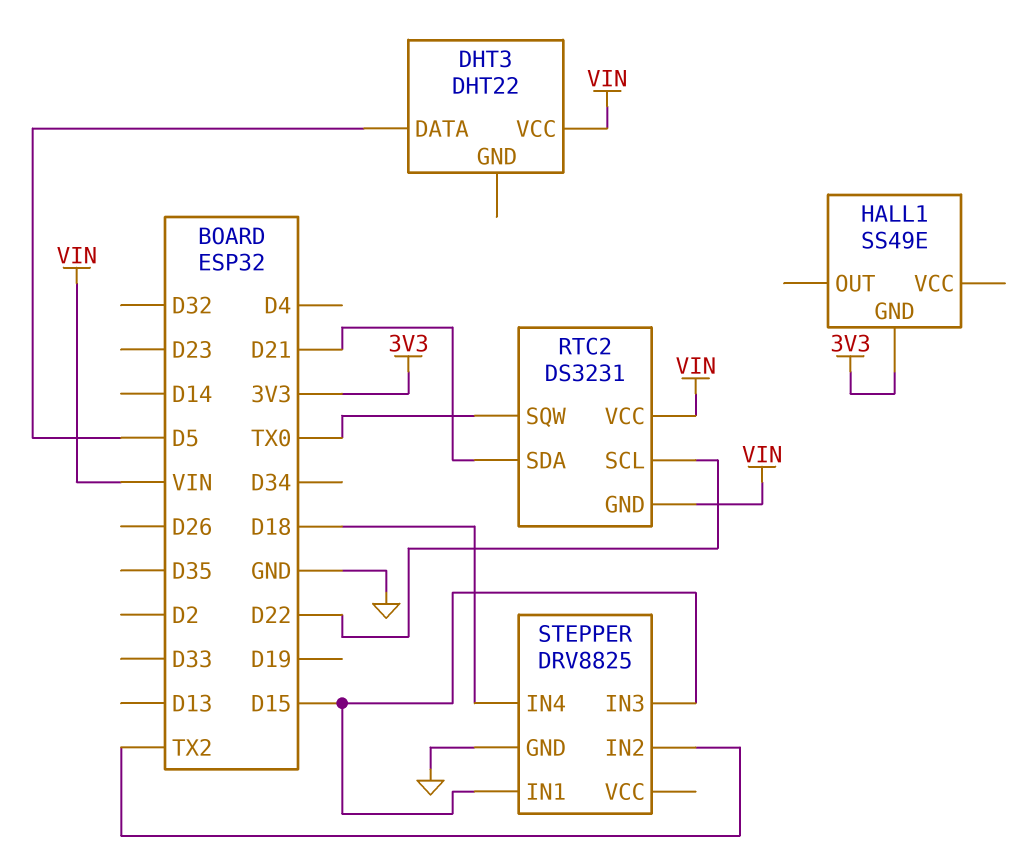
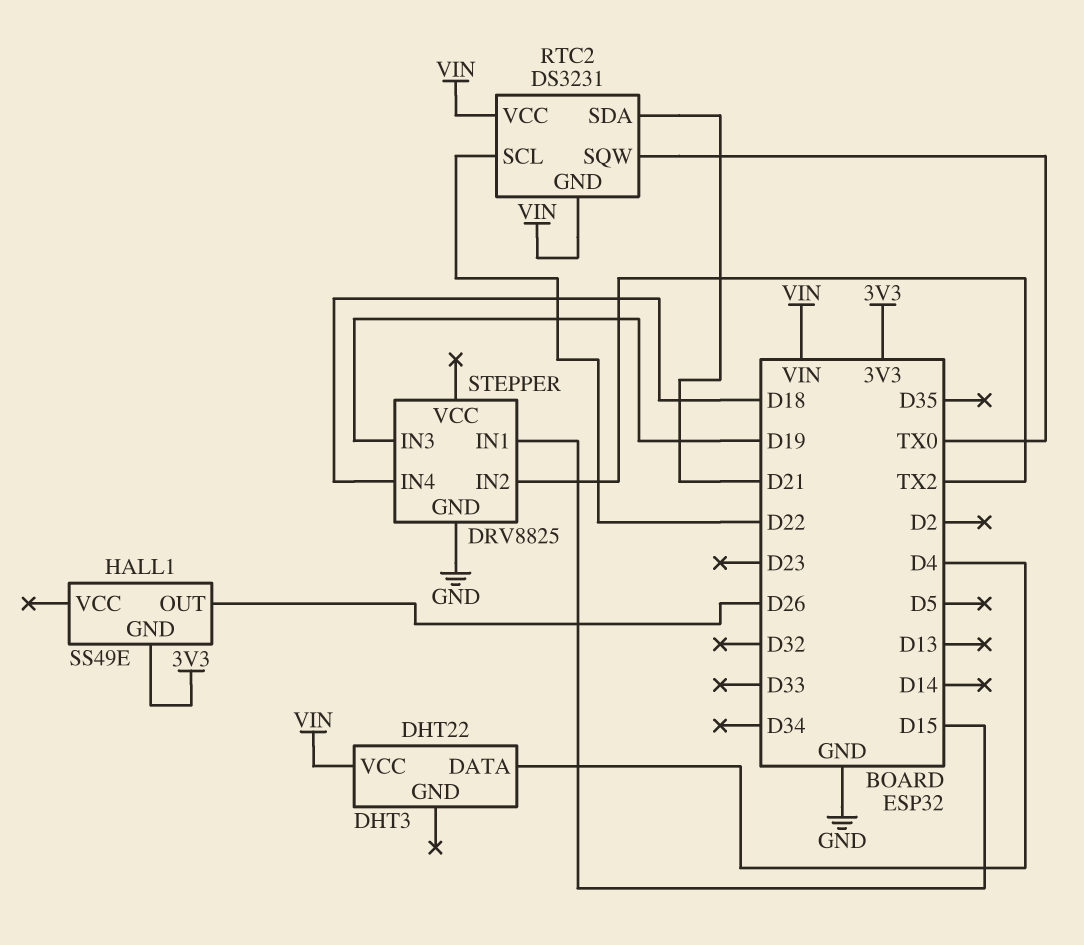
DHT3 pin DATA: D5 -> D4
HALL1 pin OUT: none -> D26
STEPPER pin IN3: D15 -> D19

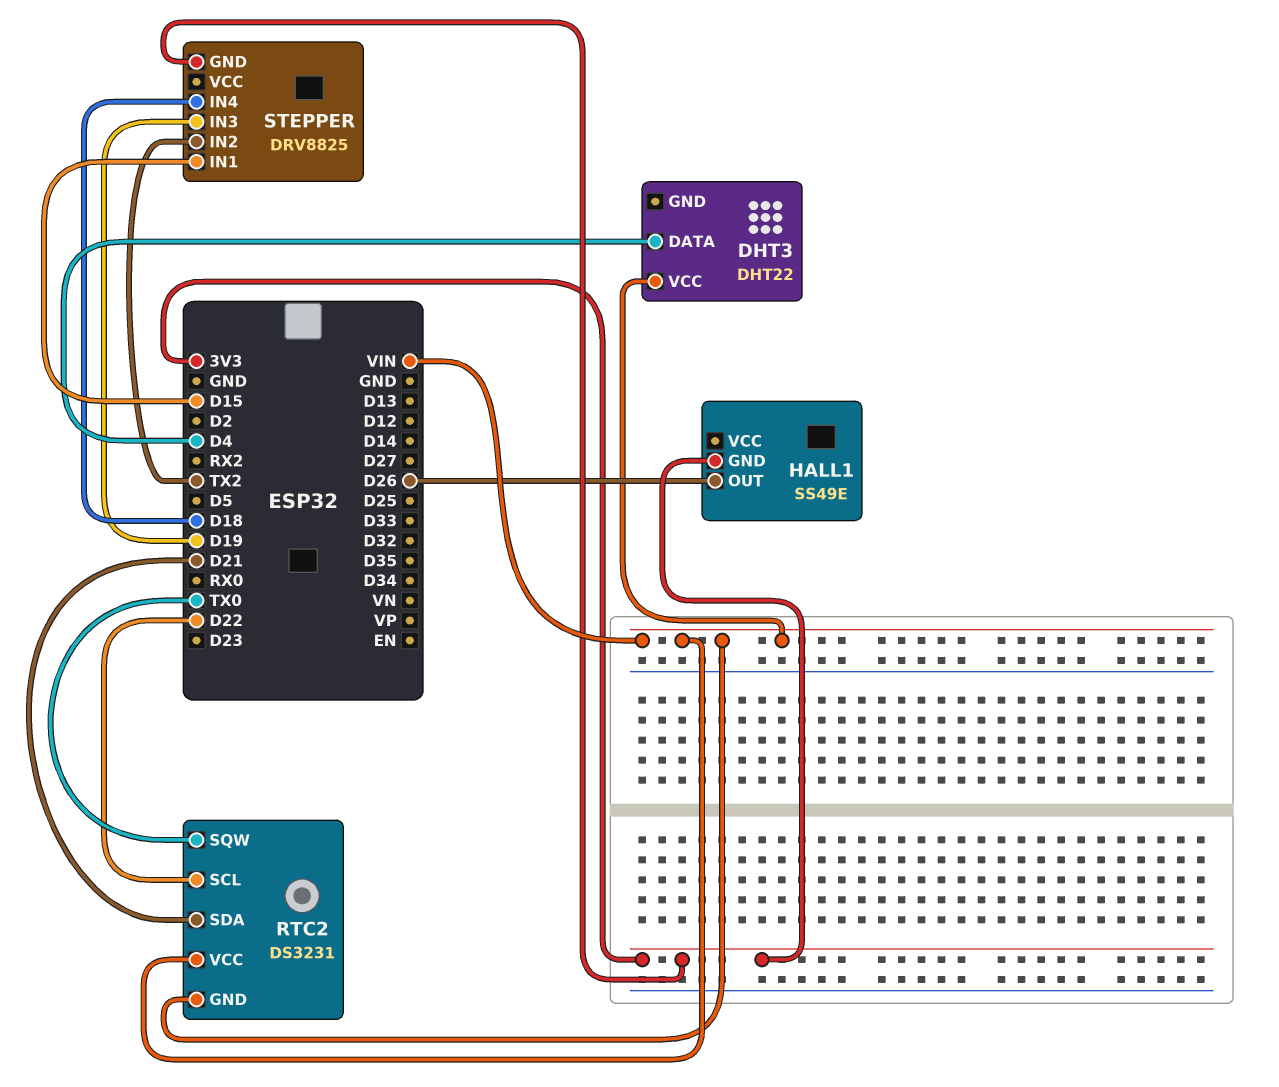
STEPPER pin GND: GND -> 3V3

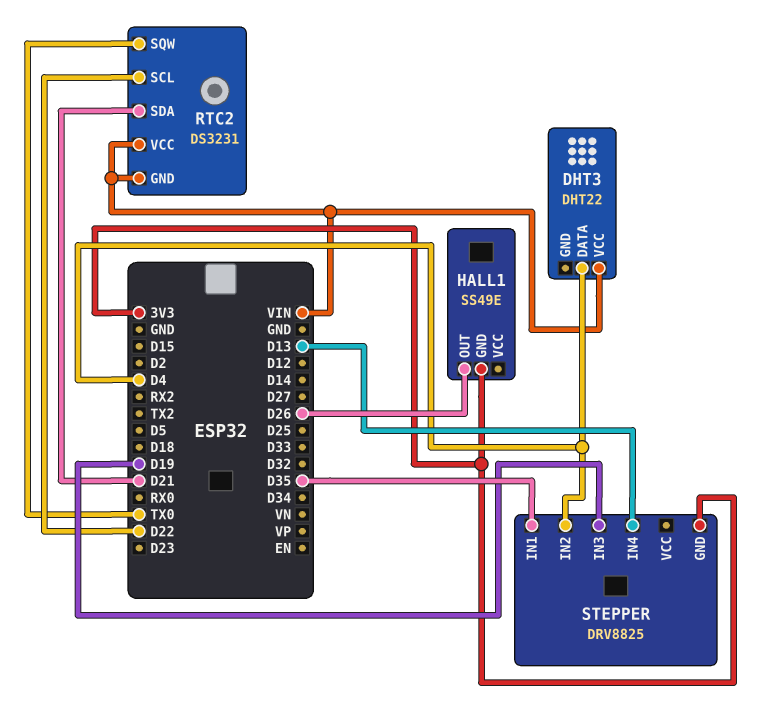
STEPPER pin IN1: D15 -> D35
STEPPER pin IN2: TX2 -> D4
STEPPER pin IN4: D18 -> D13

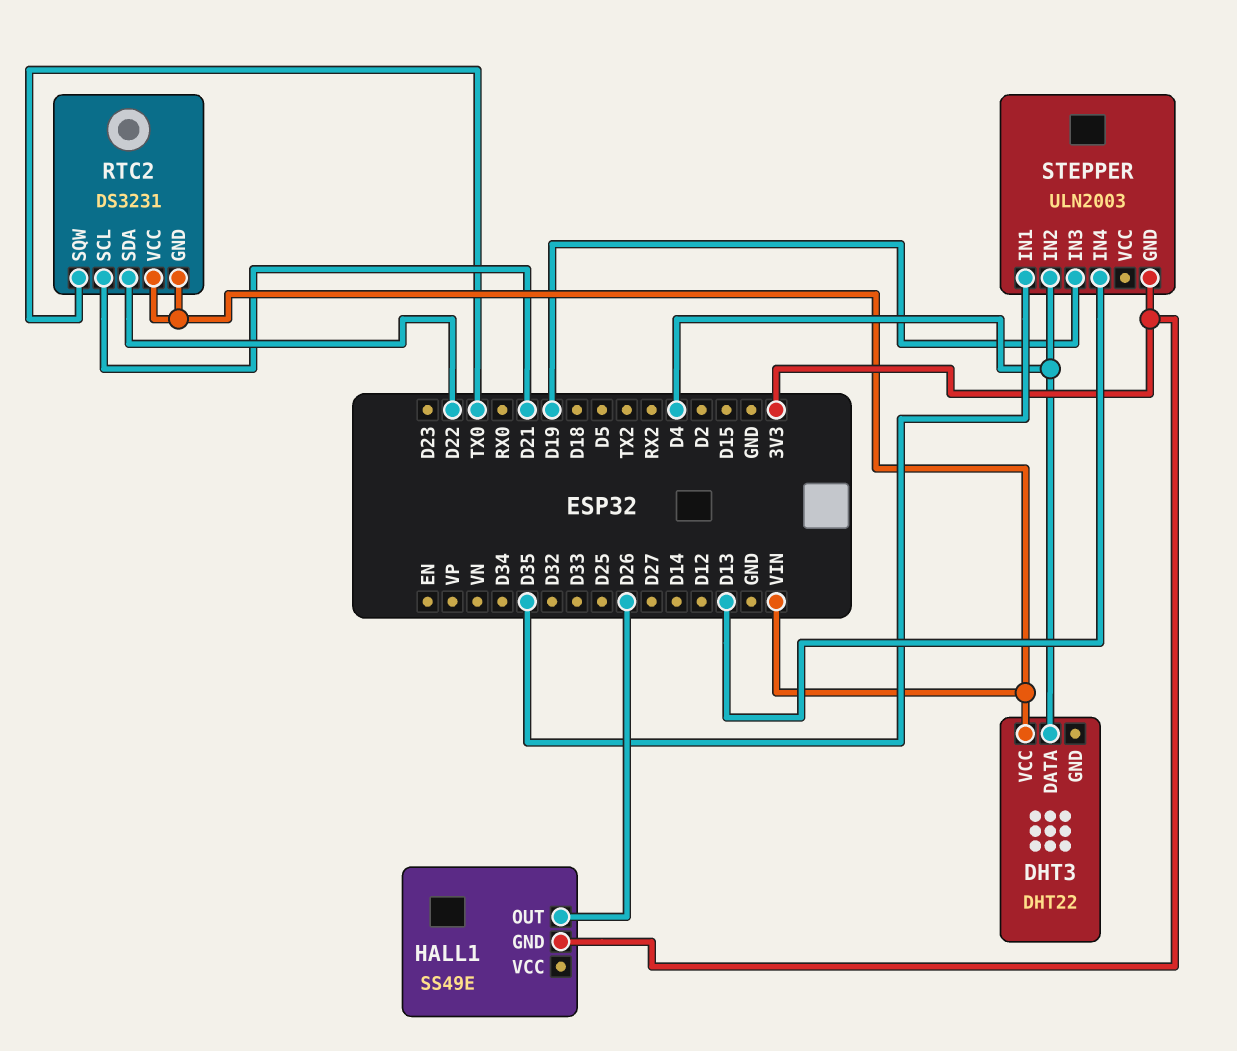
RTC2 pin SCL: D22 -> D21
RTC2 pin SDA: D21 -> D22
STEPPER: DRV8825 -> ULN2003

